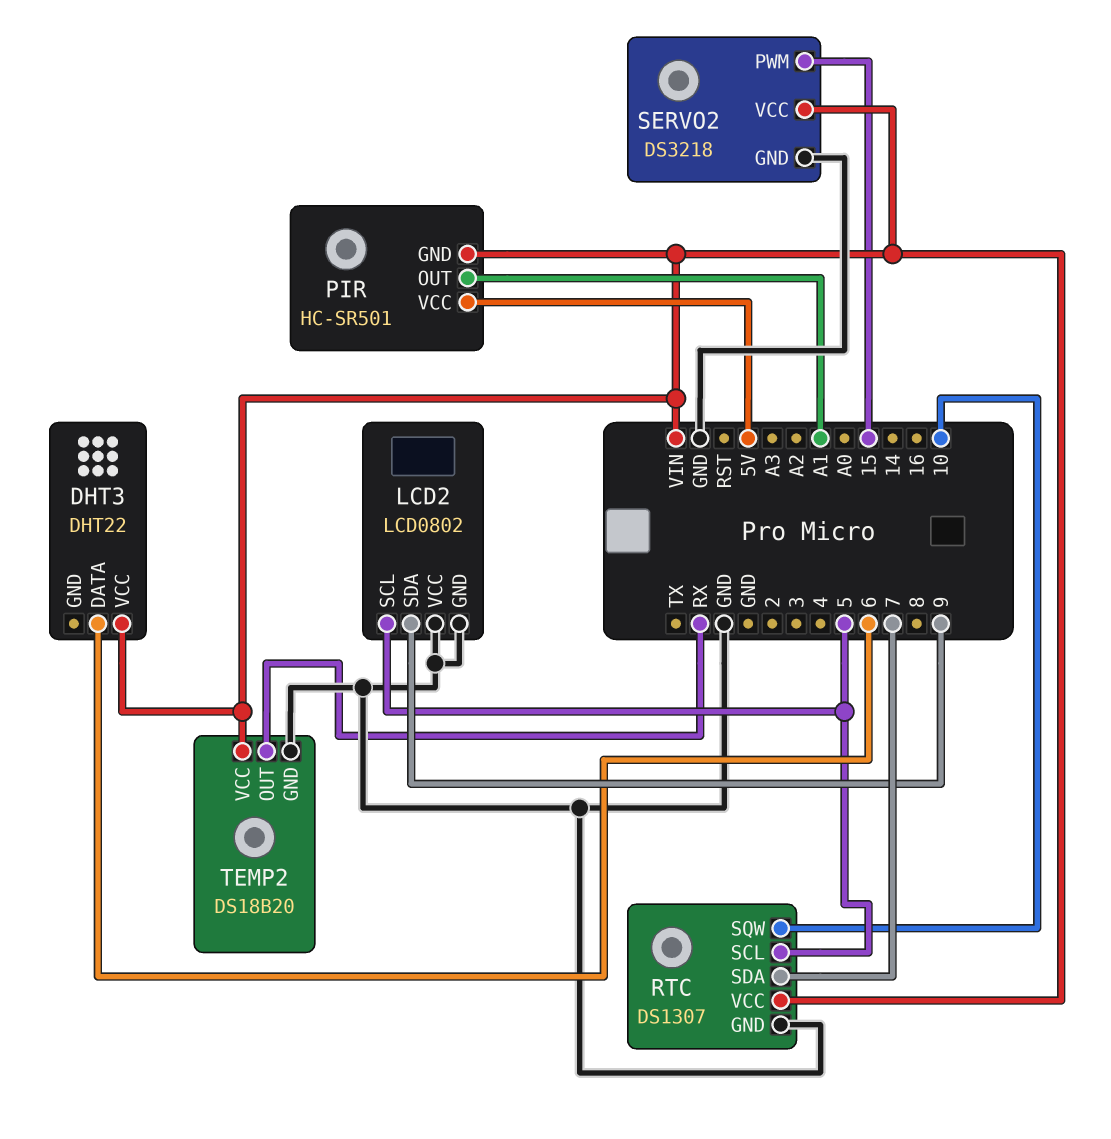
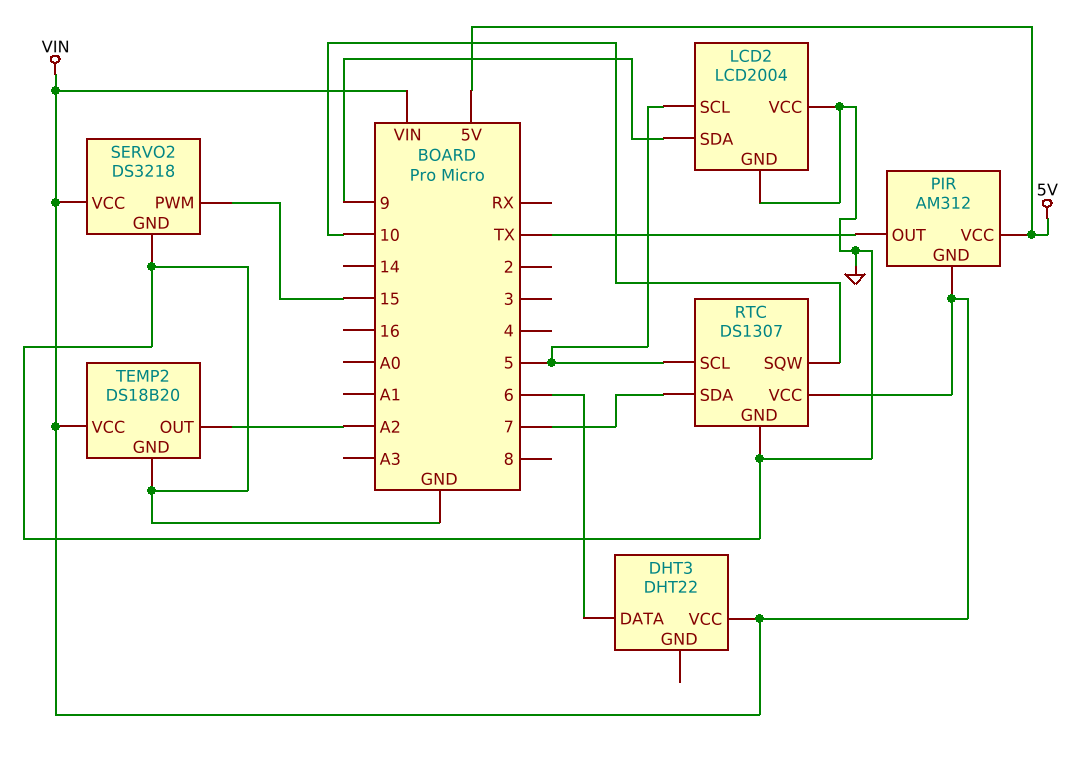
LCD2: LCD0802 -> LCD2004
PIR: HC-SR501 -> AM312
PIR pin OUT: A1 -> TX
TEMP2 pin OUT: RX -> A2

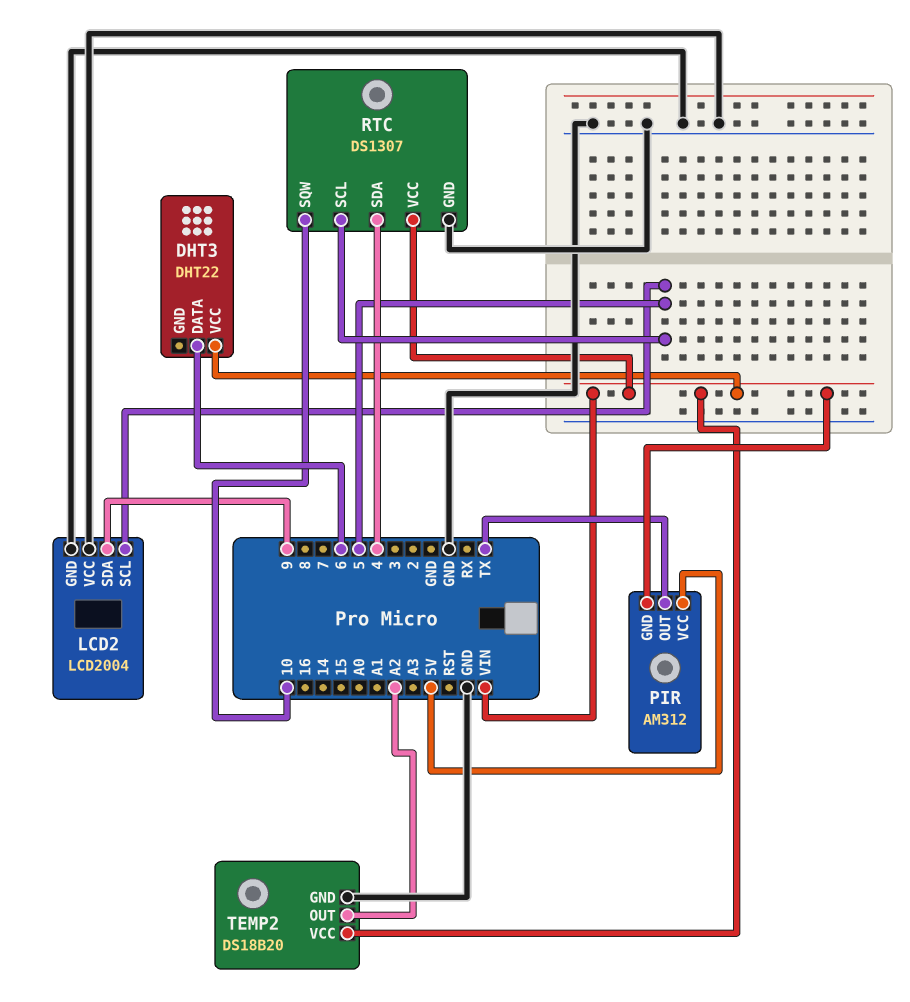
RTC pin SDA: 7 -> 4
SERVO2: DS3218 -> none
SERVO2 pin GND: GND -> none
SERVO2 pin PWM: 15 -> none
SERVO2 pin VCC: VIN -> none

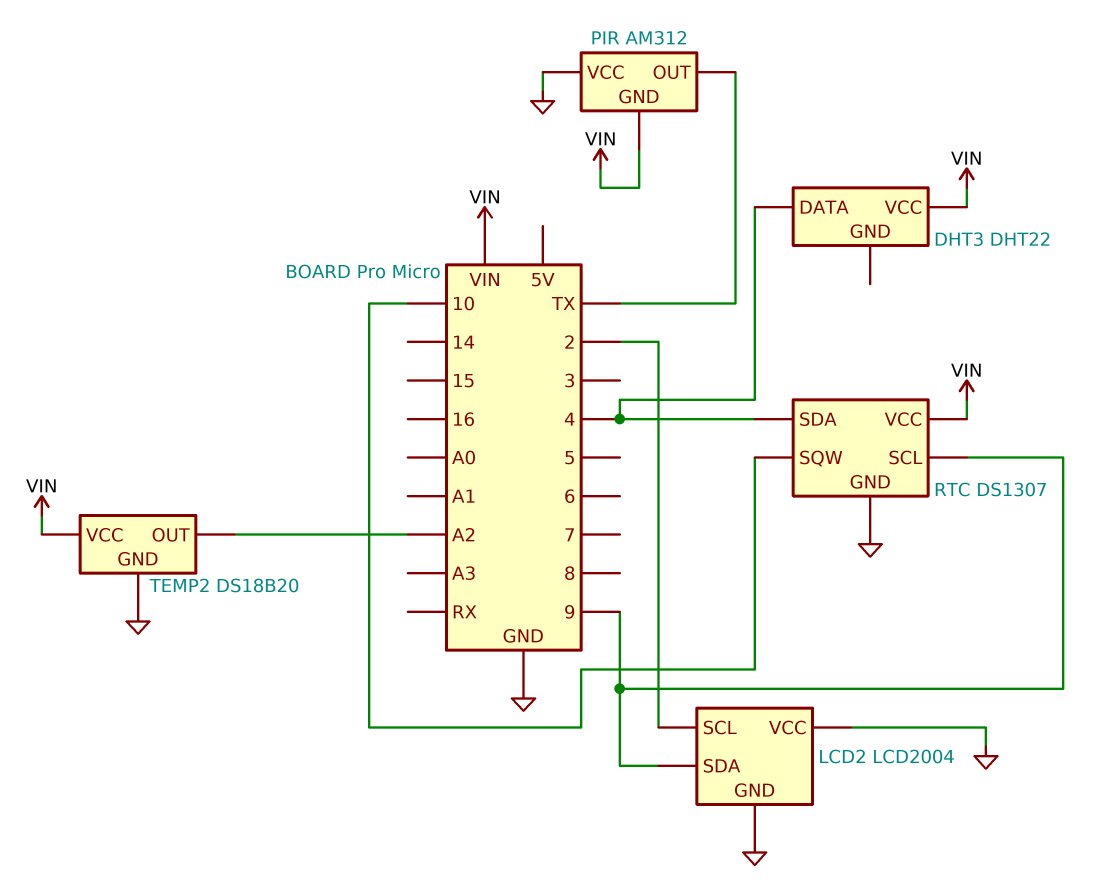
DHT3 pin DATA: 6 -> 4
LCD2 pin SCL: 5 -> 2
PIR pin VCC: 5V -> GND
RTC pin SCL: 5 -> 9

